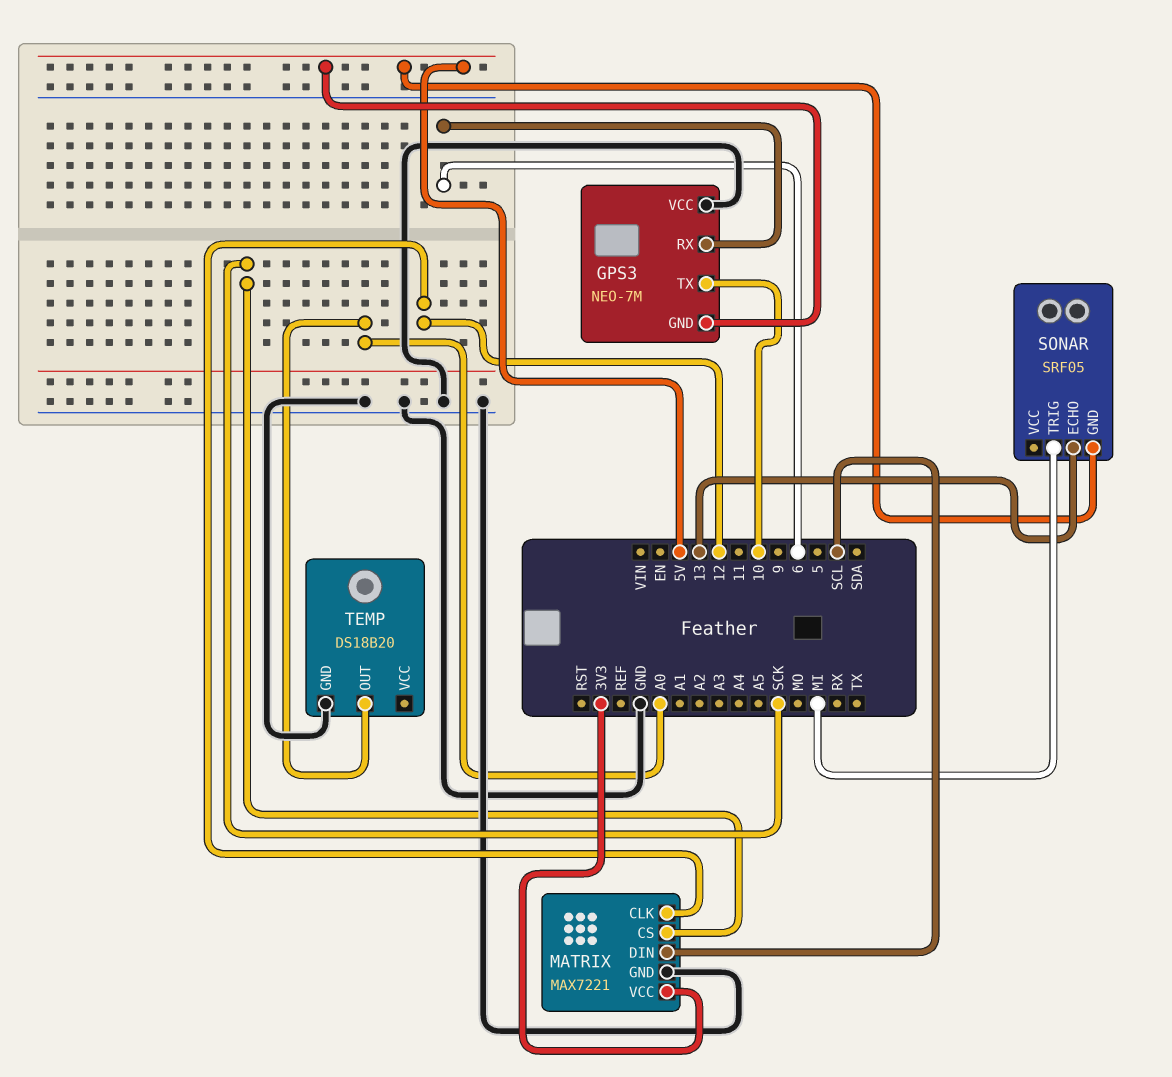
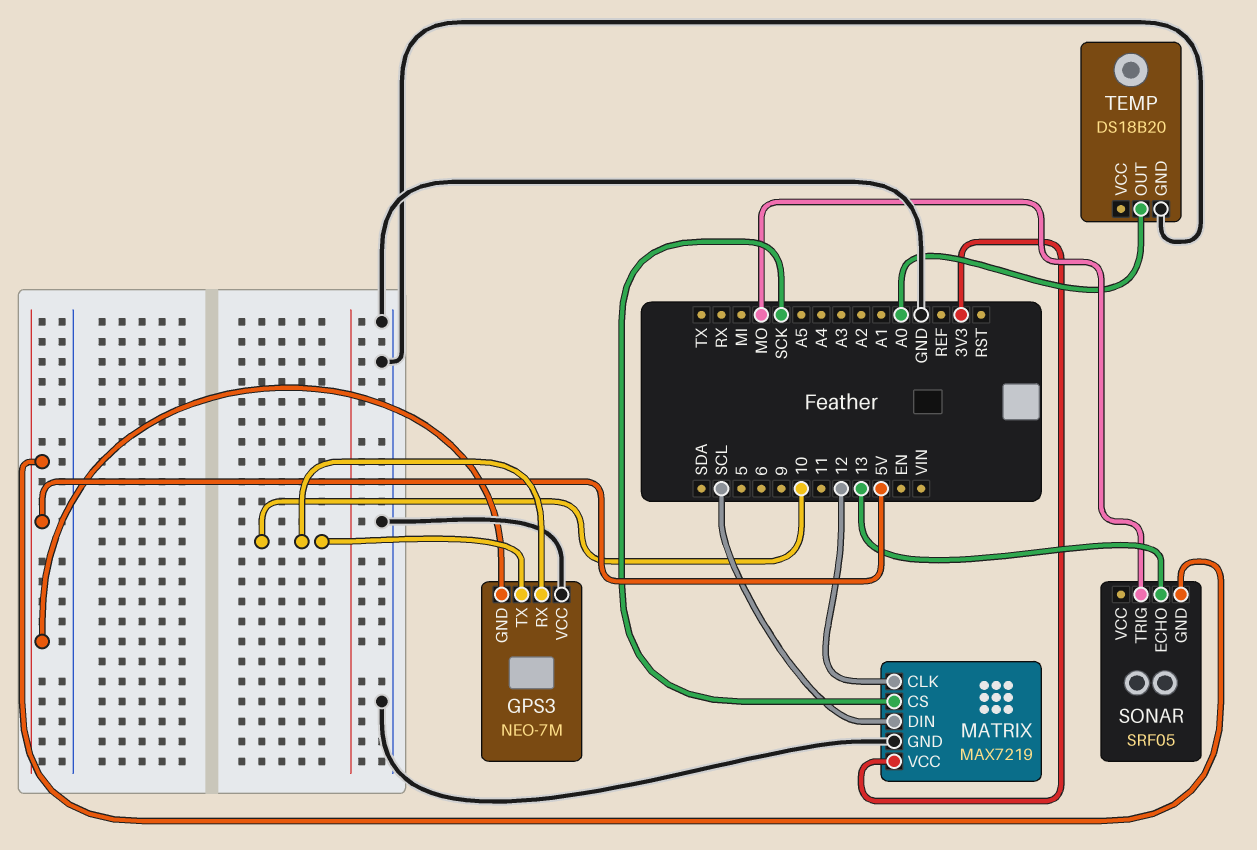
GPS3 pin RX: 6 -> 10
MATRIX: MAX7221 -> MAX7219
SONAR pin TRIG: MI -> MO

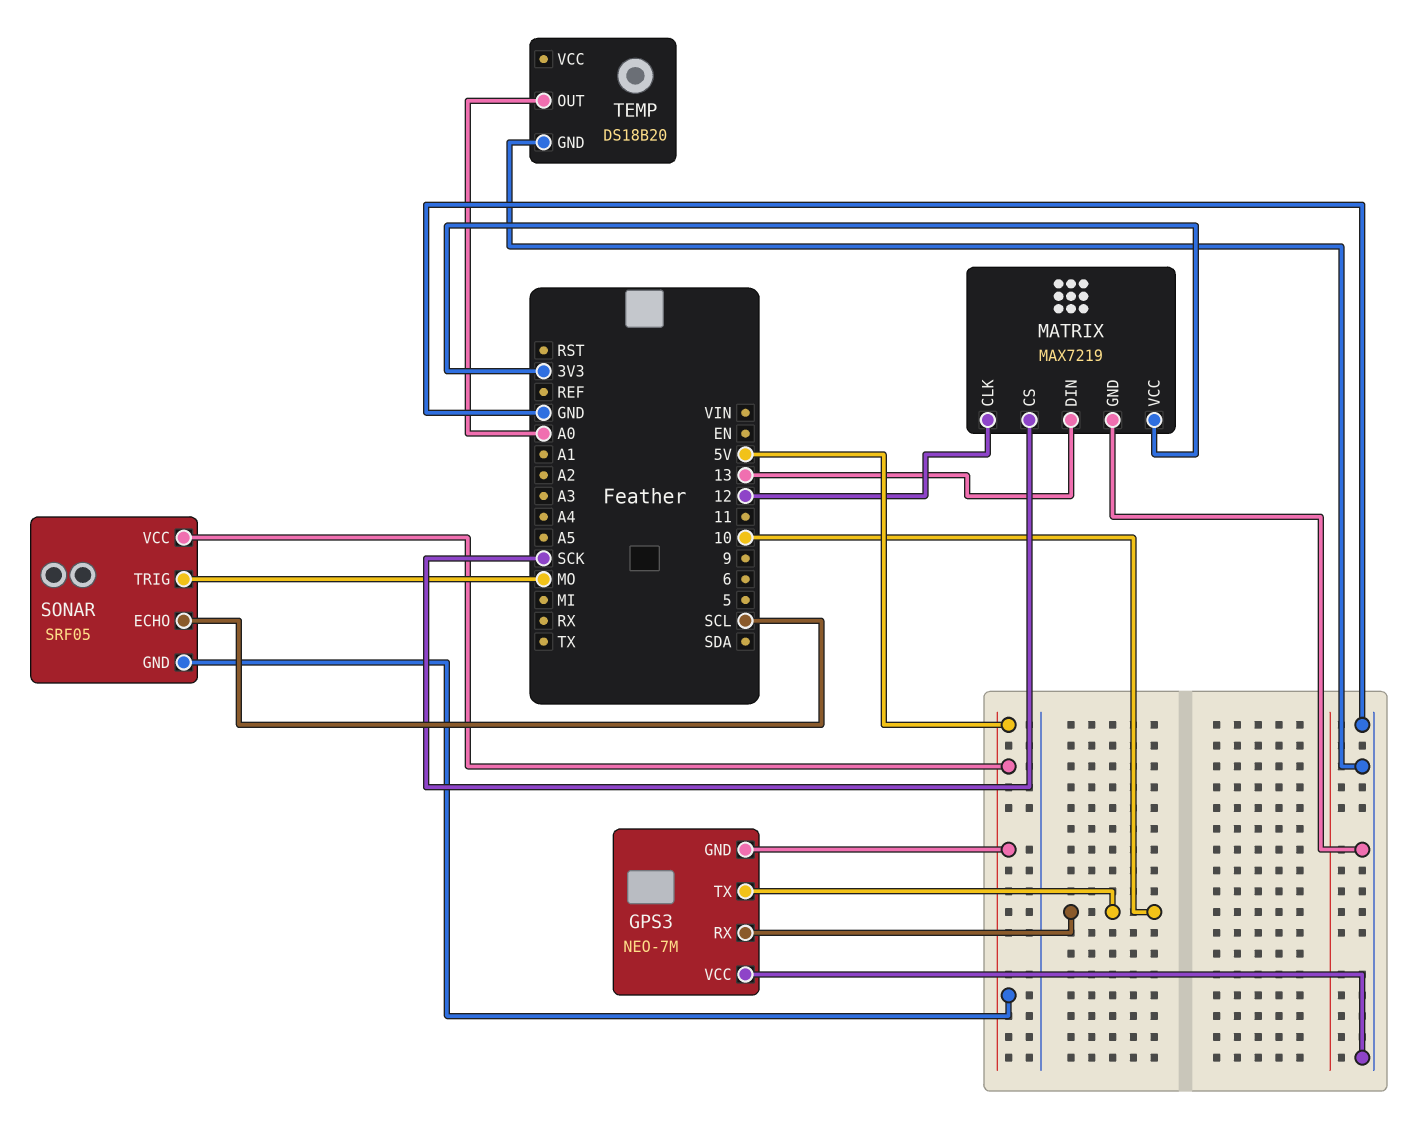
MATRIX pin DIN: SCL -> 13
SONAR pin ECHO: 13 -> SCL
SONAR pin VCC: none -> 5V

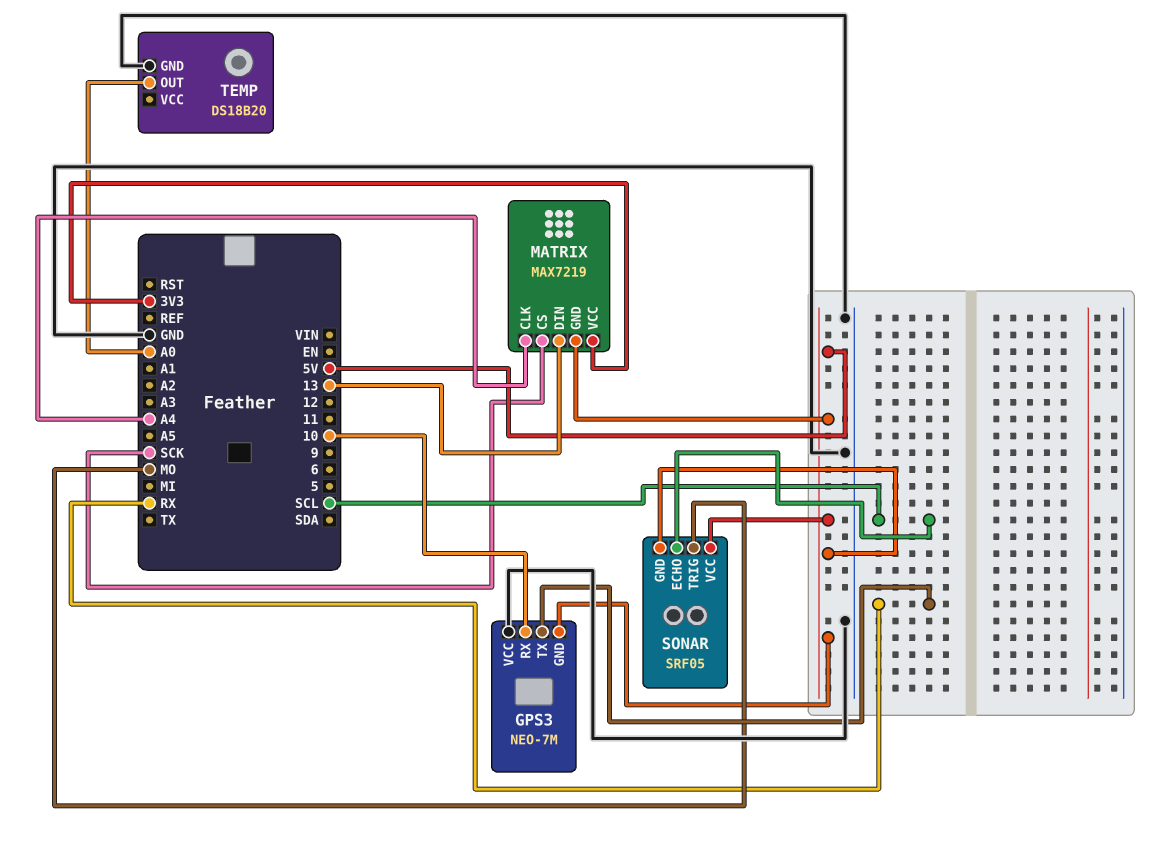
GPS3 pin TX: 10 -> RX
MATRIX pin CLK: 12 -> A4
MATRIX pin GND: GND -> 5V

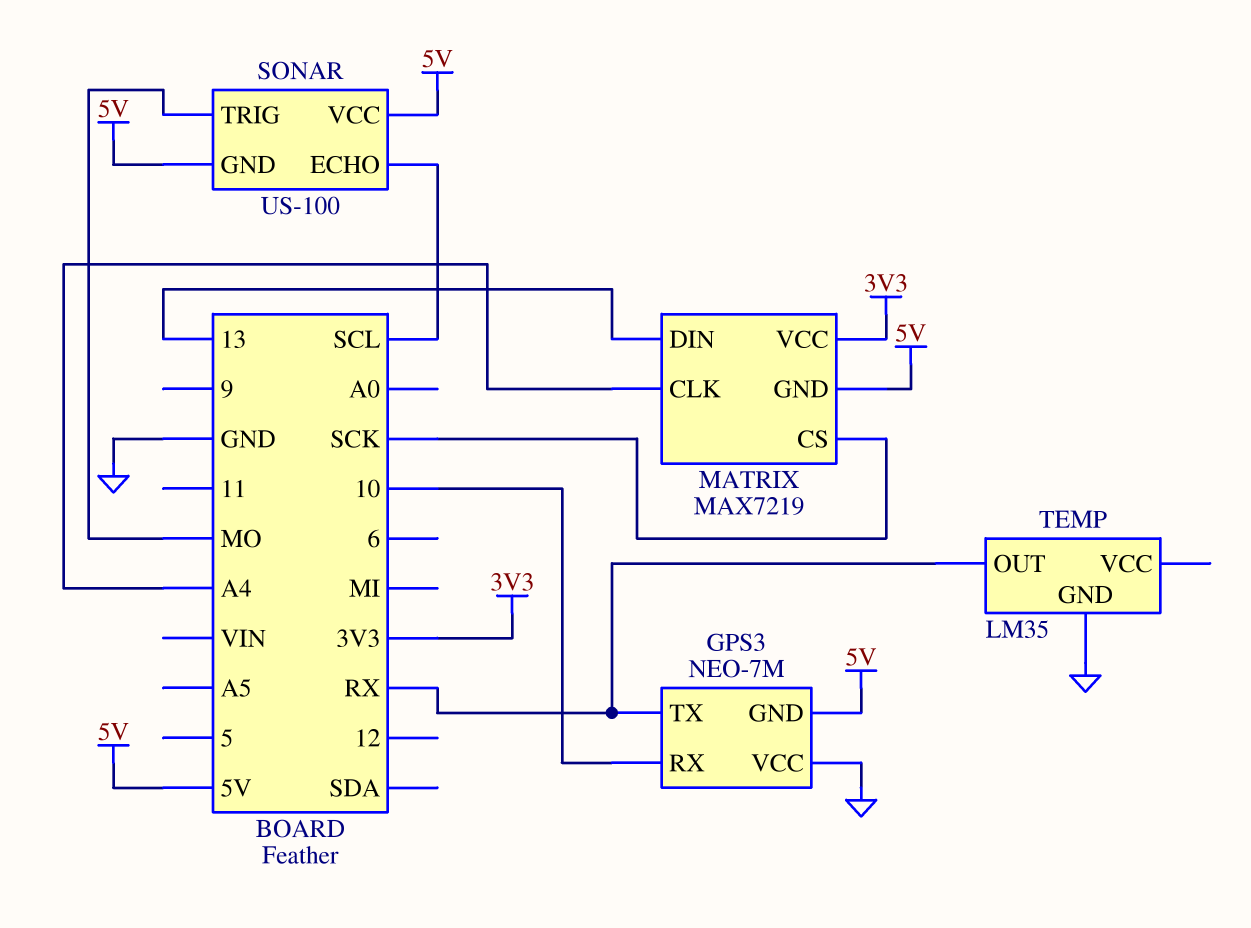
SONAR: SRF05 -> US-100
TEMP: DS18B20 -> LM35
TEMP pin OUT: A0 -> RX

